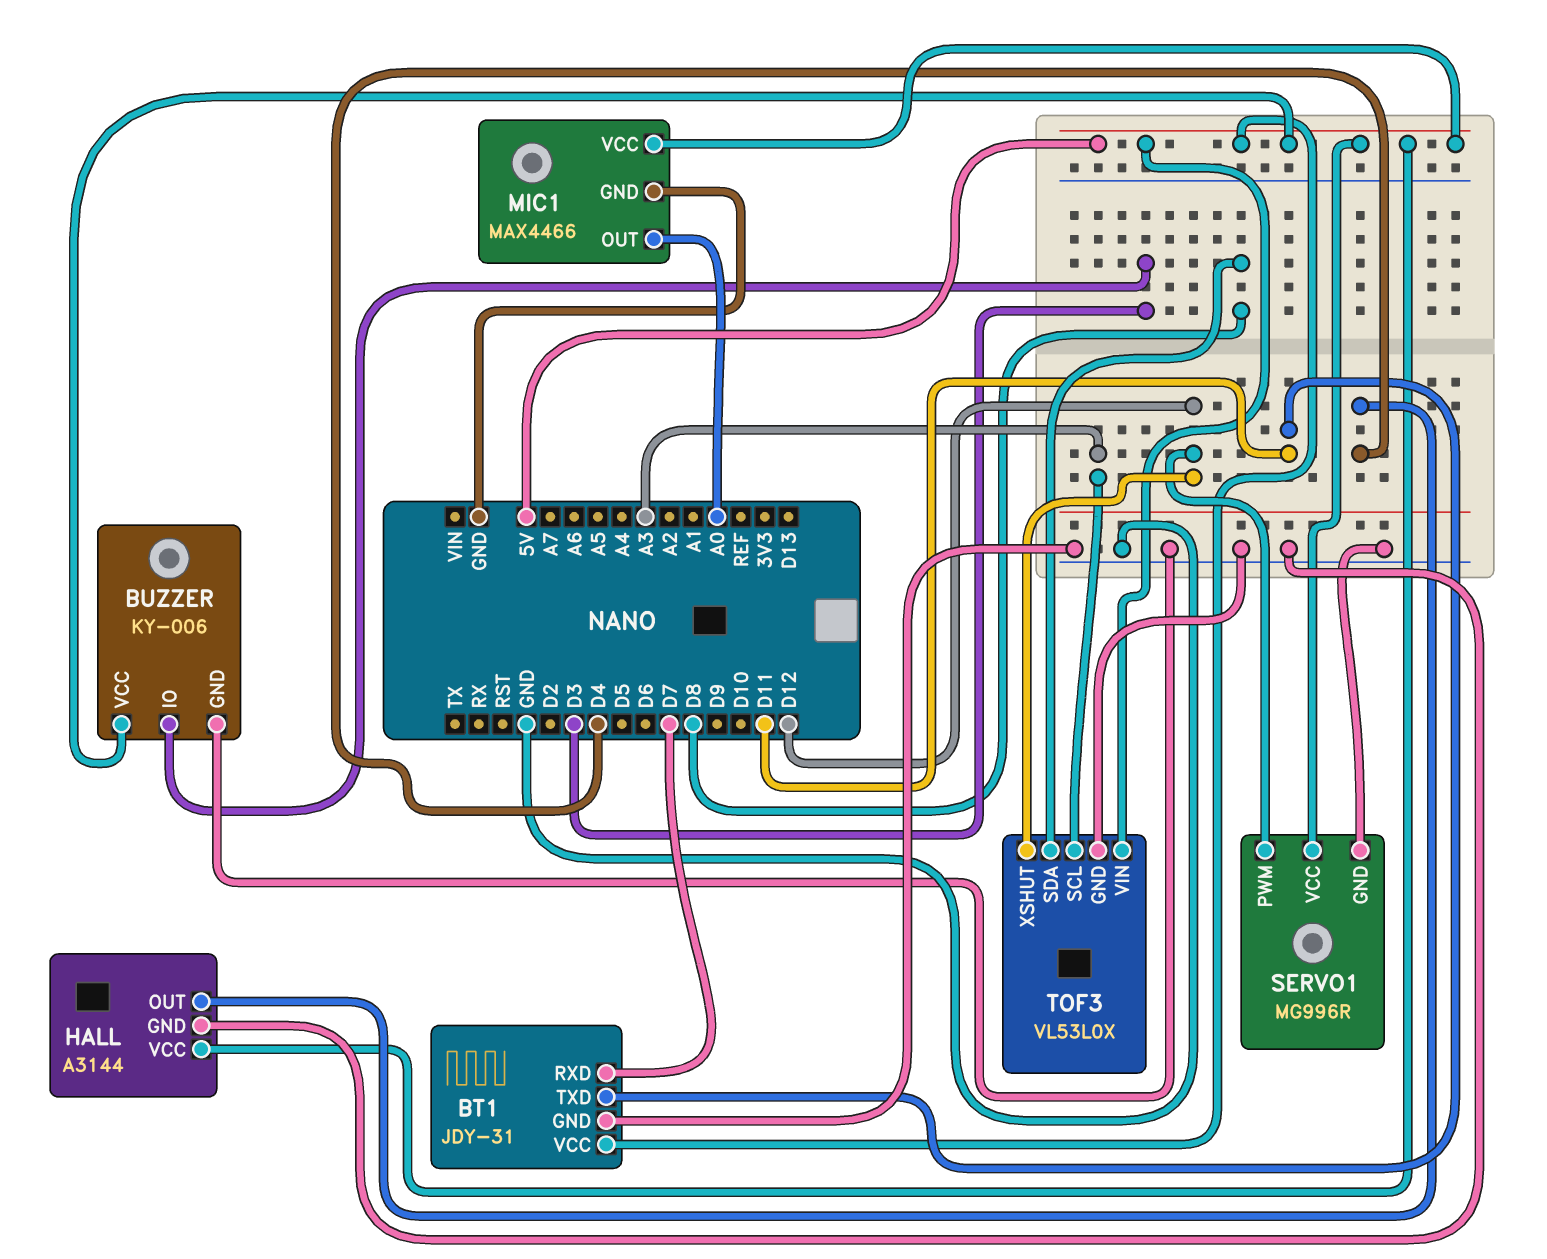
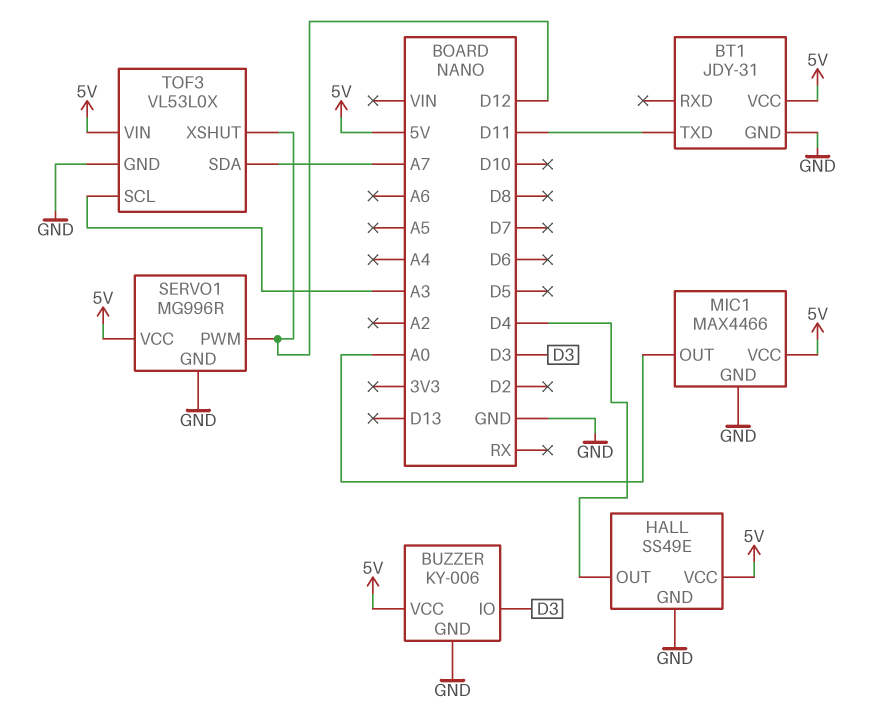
BT1 pin RXD: D7 -> none
HALL: A3144 -> SS49E
TOF3 pin SDA: D8 -> A7

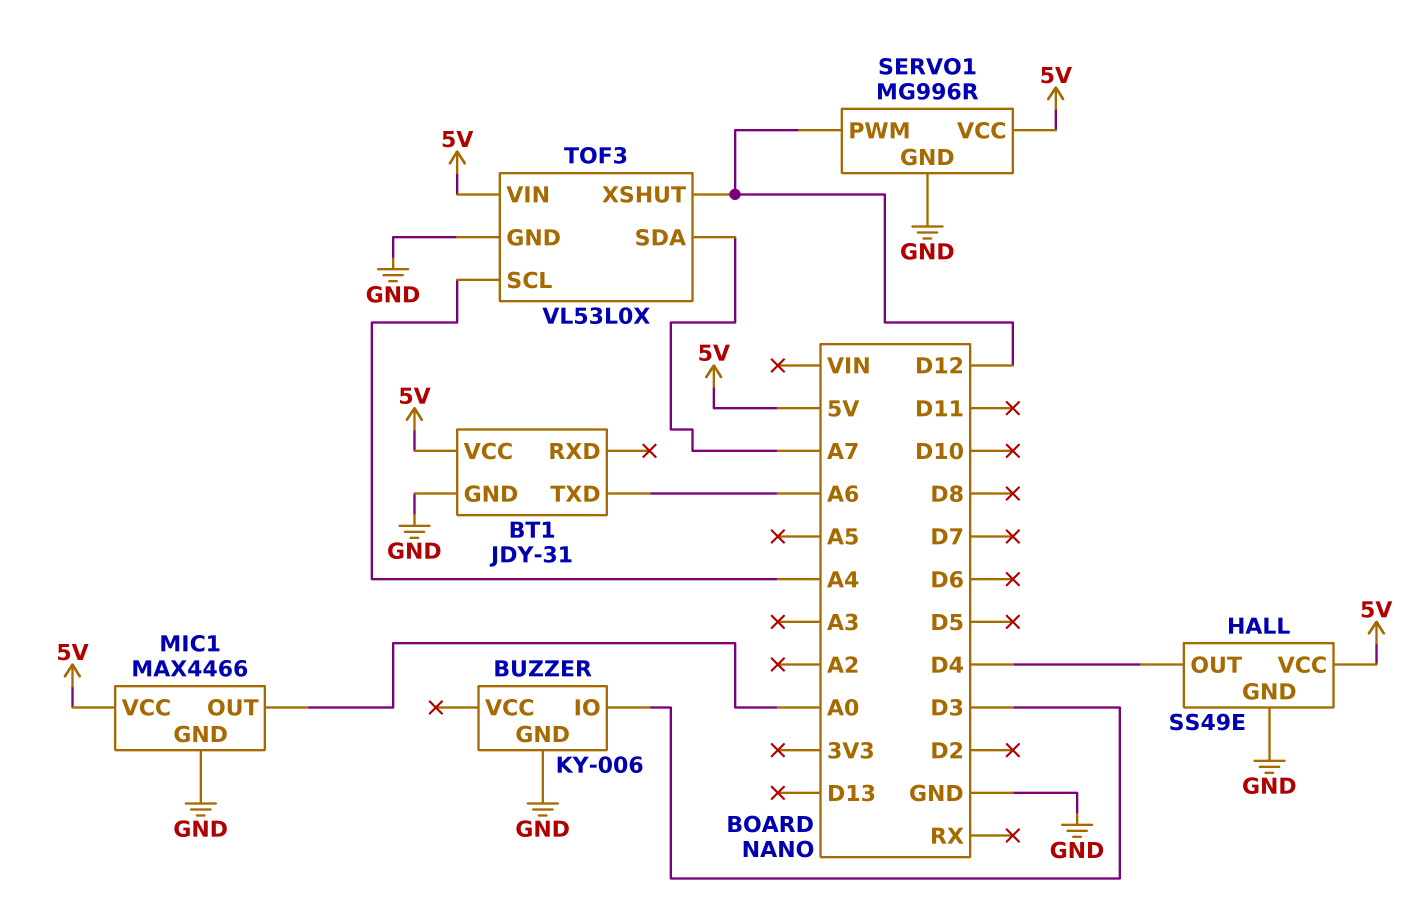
BT1 pin TXD: D11 -> A6
BUZZER pin VCC: 5V -> none
TOF3 pin SCL: A3 -> A4

